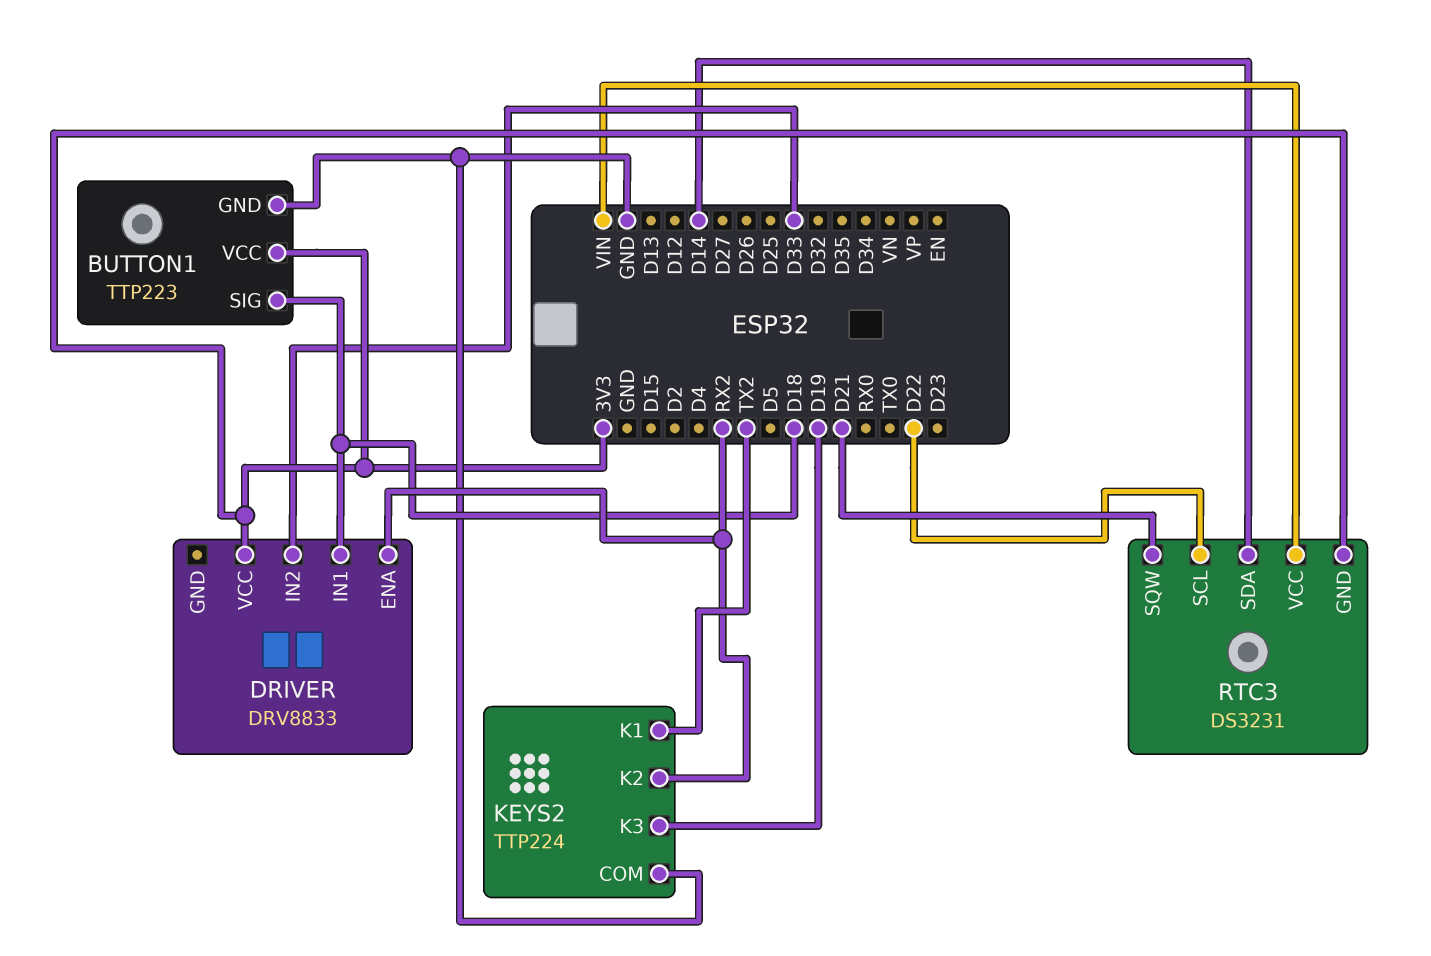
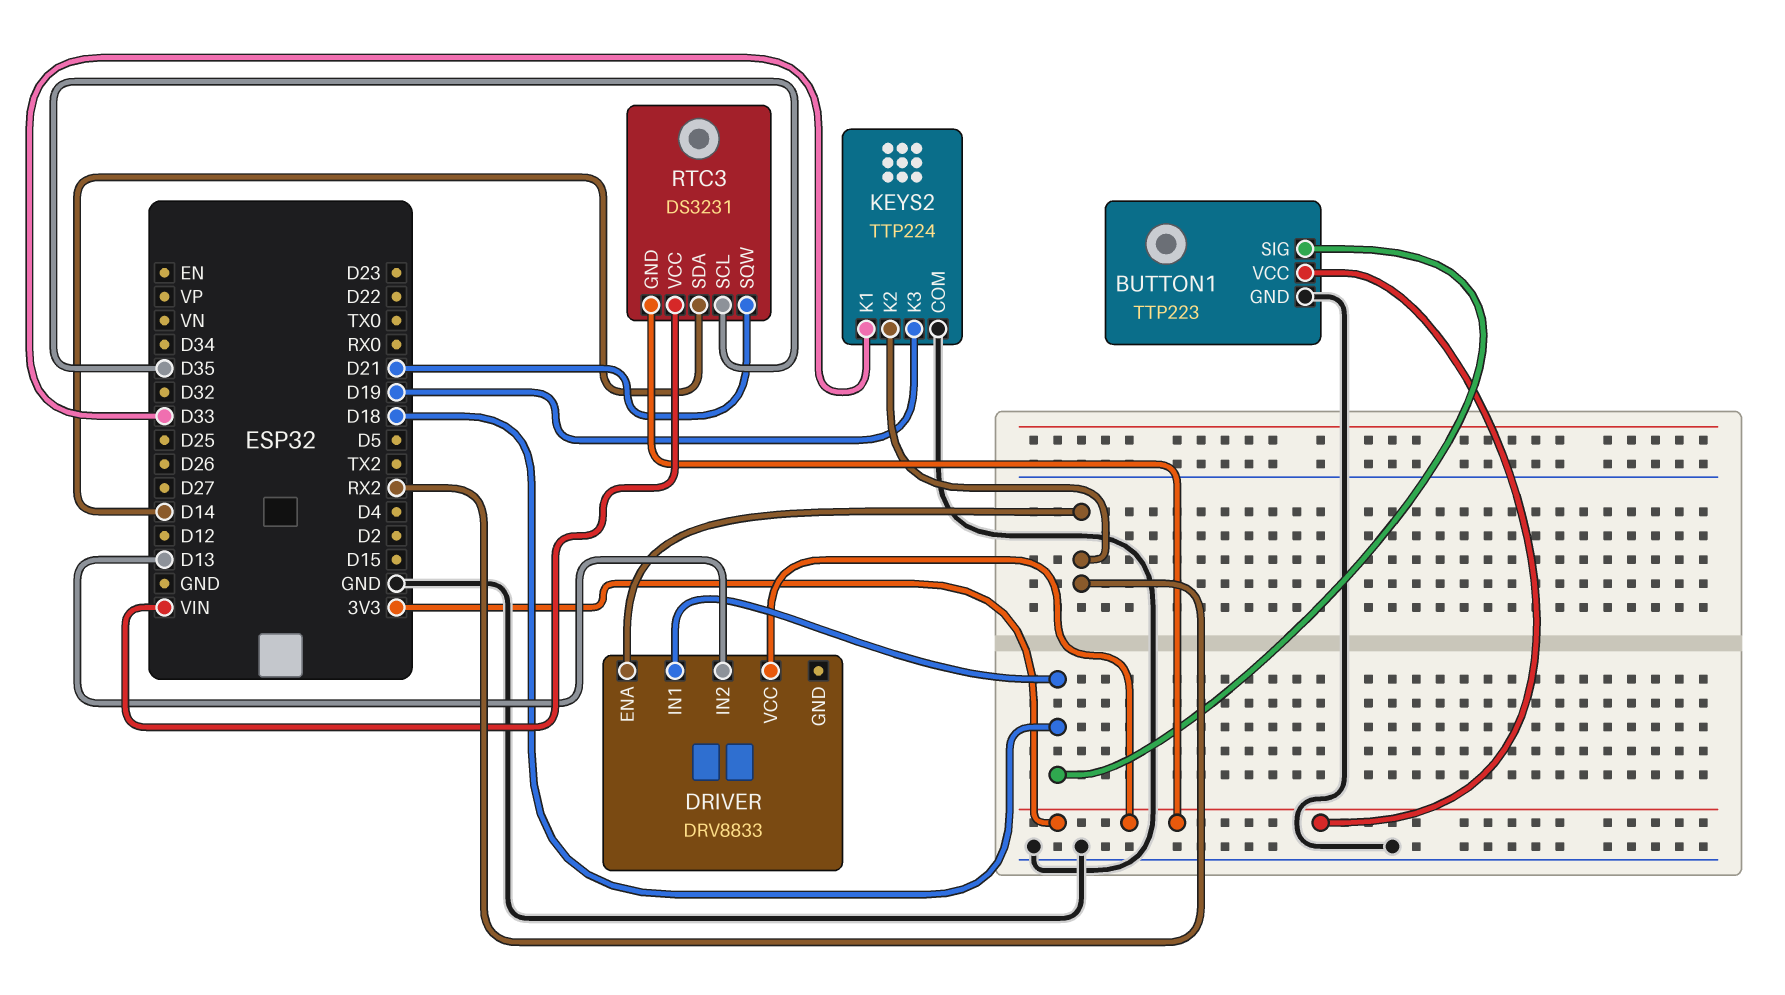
DRIVER pin IN2: D33 -> D13
KEYS2 pin K1: TX2 -> D33
RTC3 pin SCL: D22 -> D35

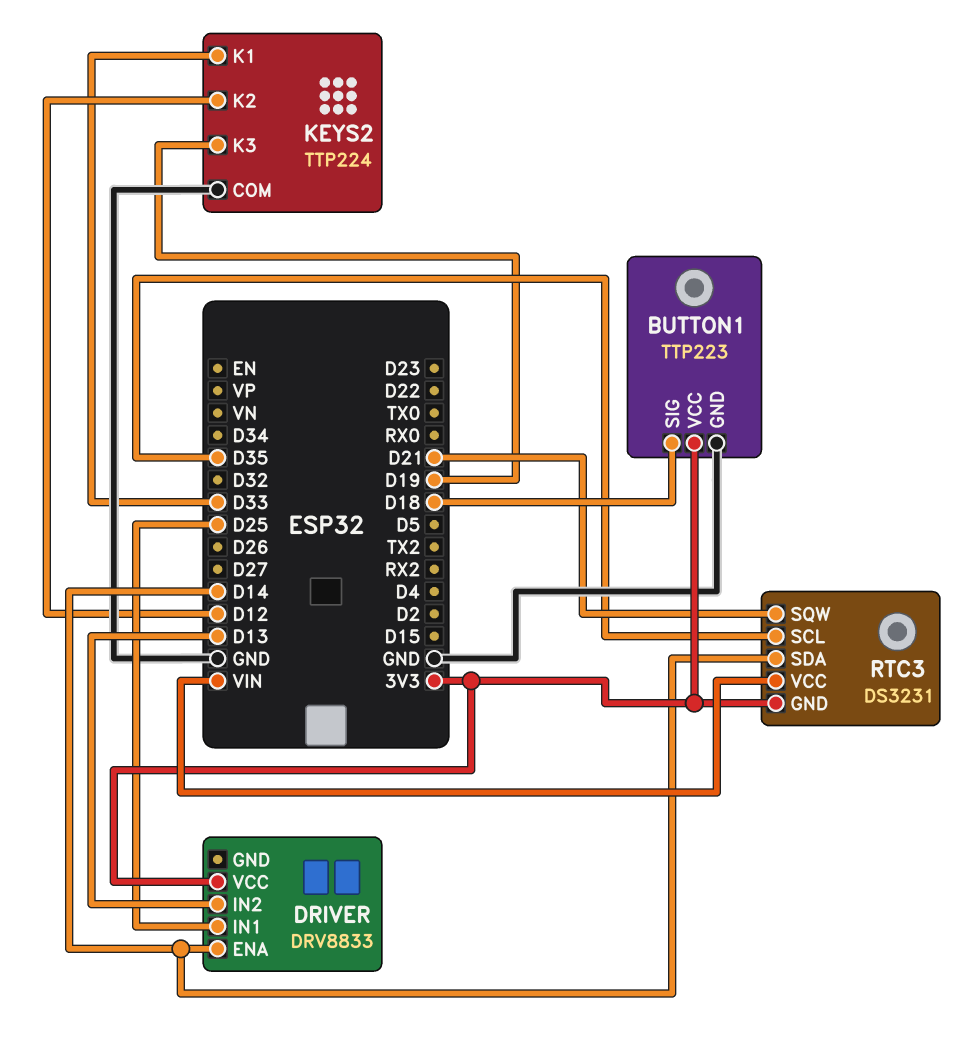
DRIVER pin ENA: RX2 -> D14
DRIVER pin IN1: D18 -> D25
KEYS2 pin K2: RX2 -> D12

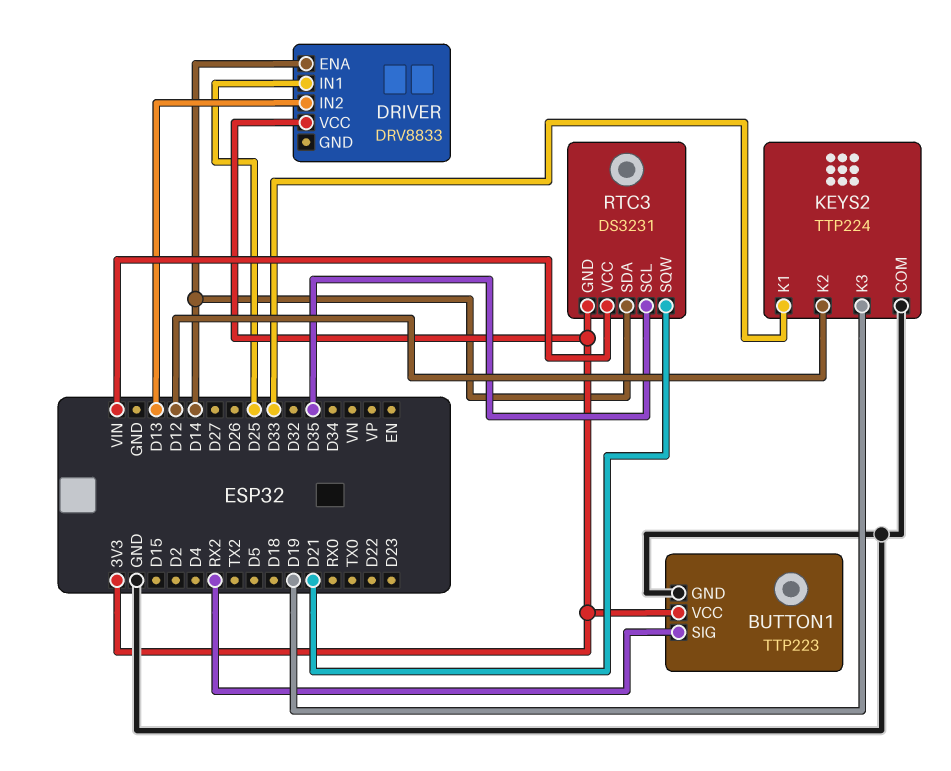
BUTTON1 pin SIG: D18 -> RX2

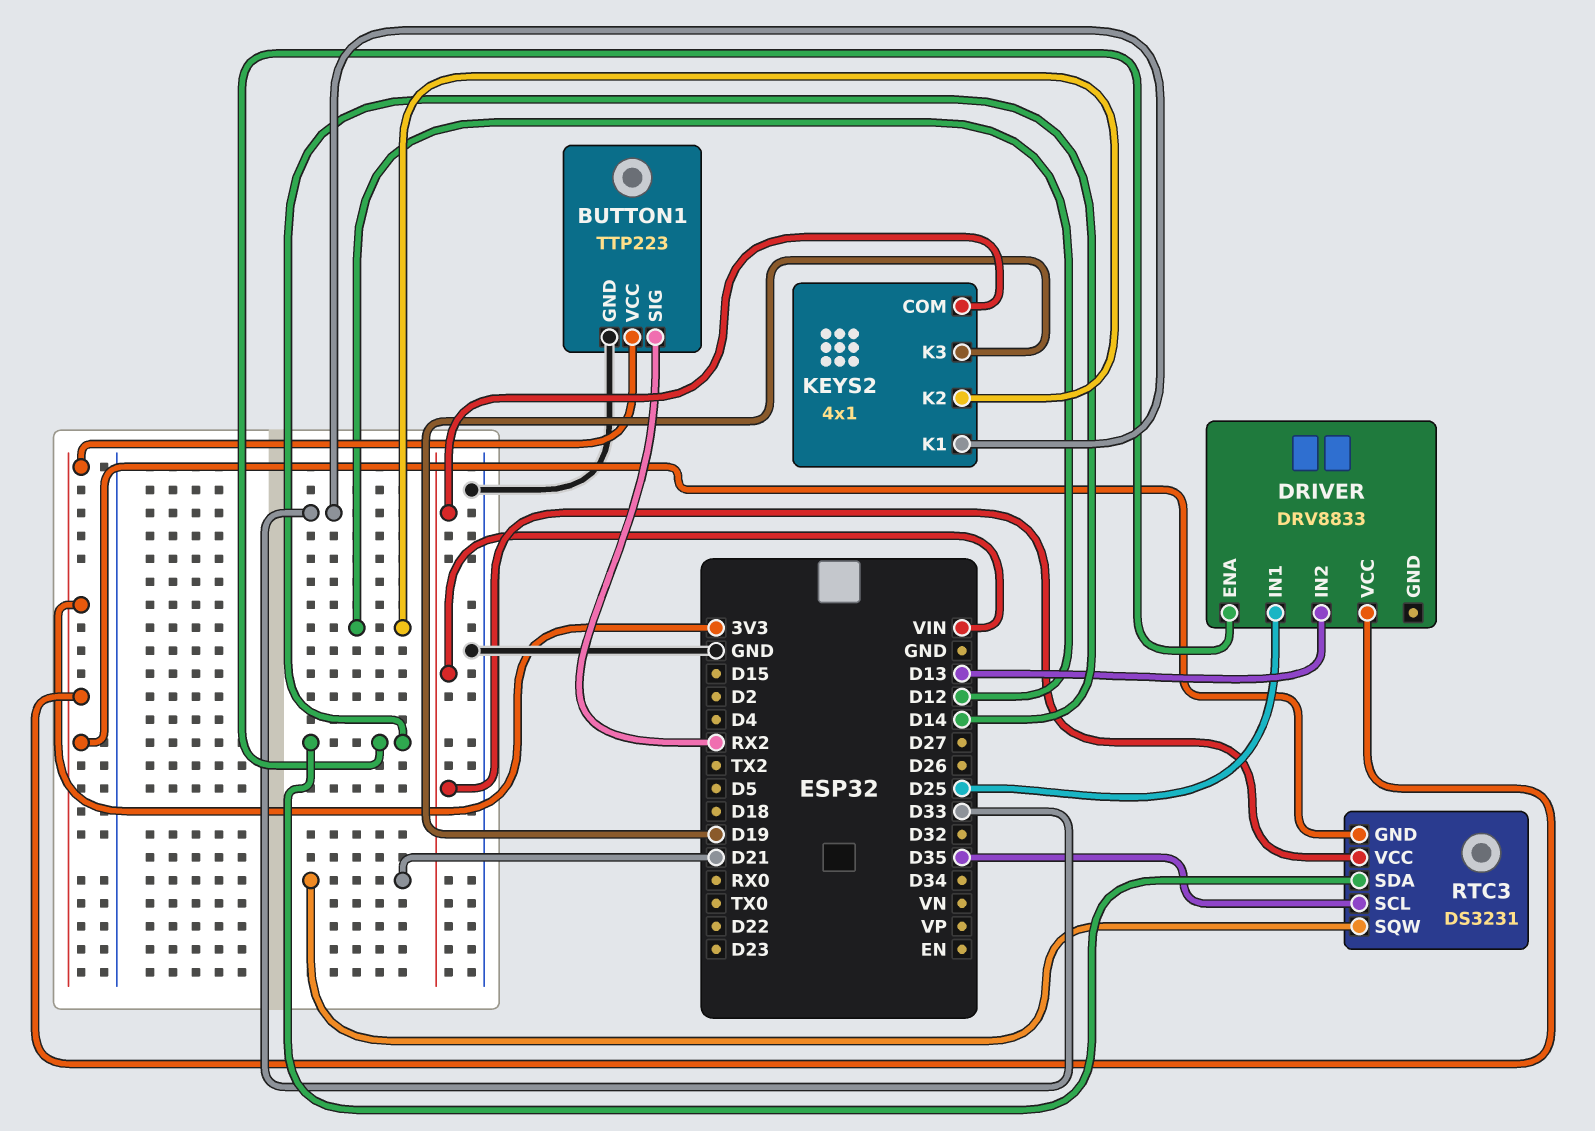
KEYS2: TTP224 -> 4x1
KEYS2 pin COM: GND -> VIN

